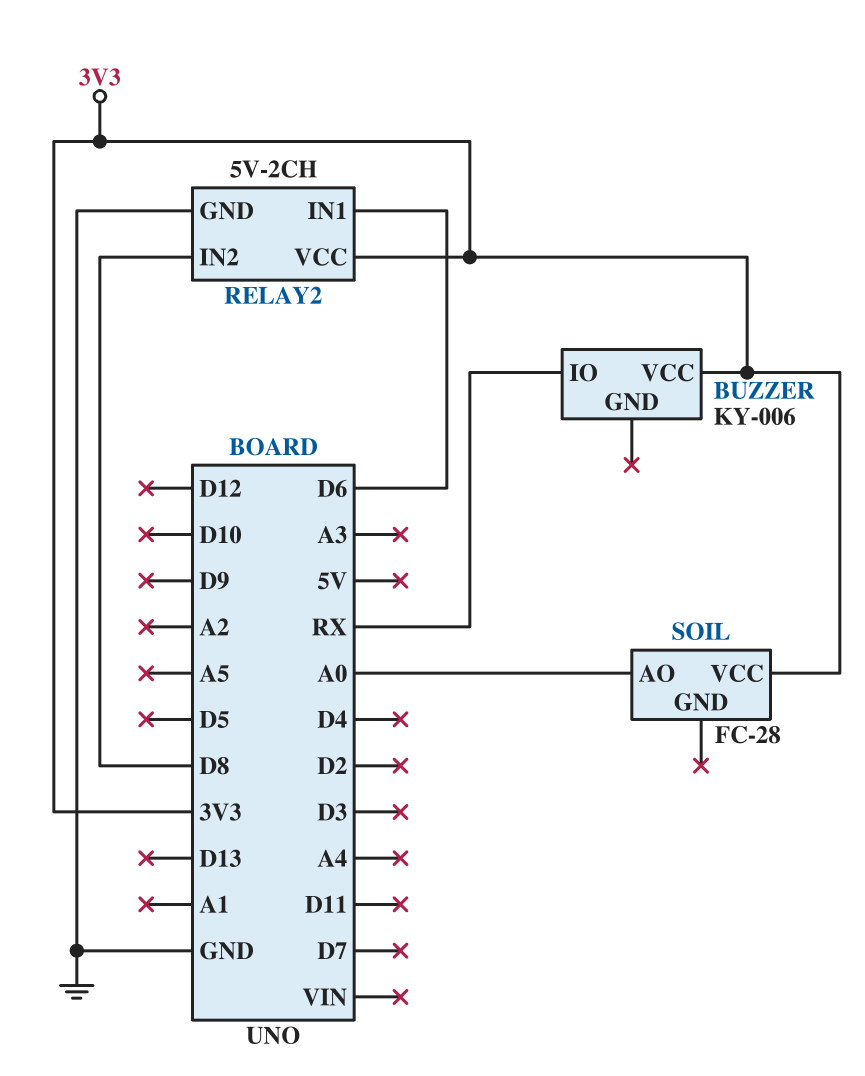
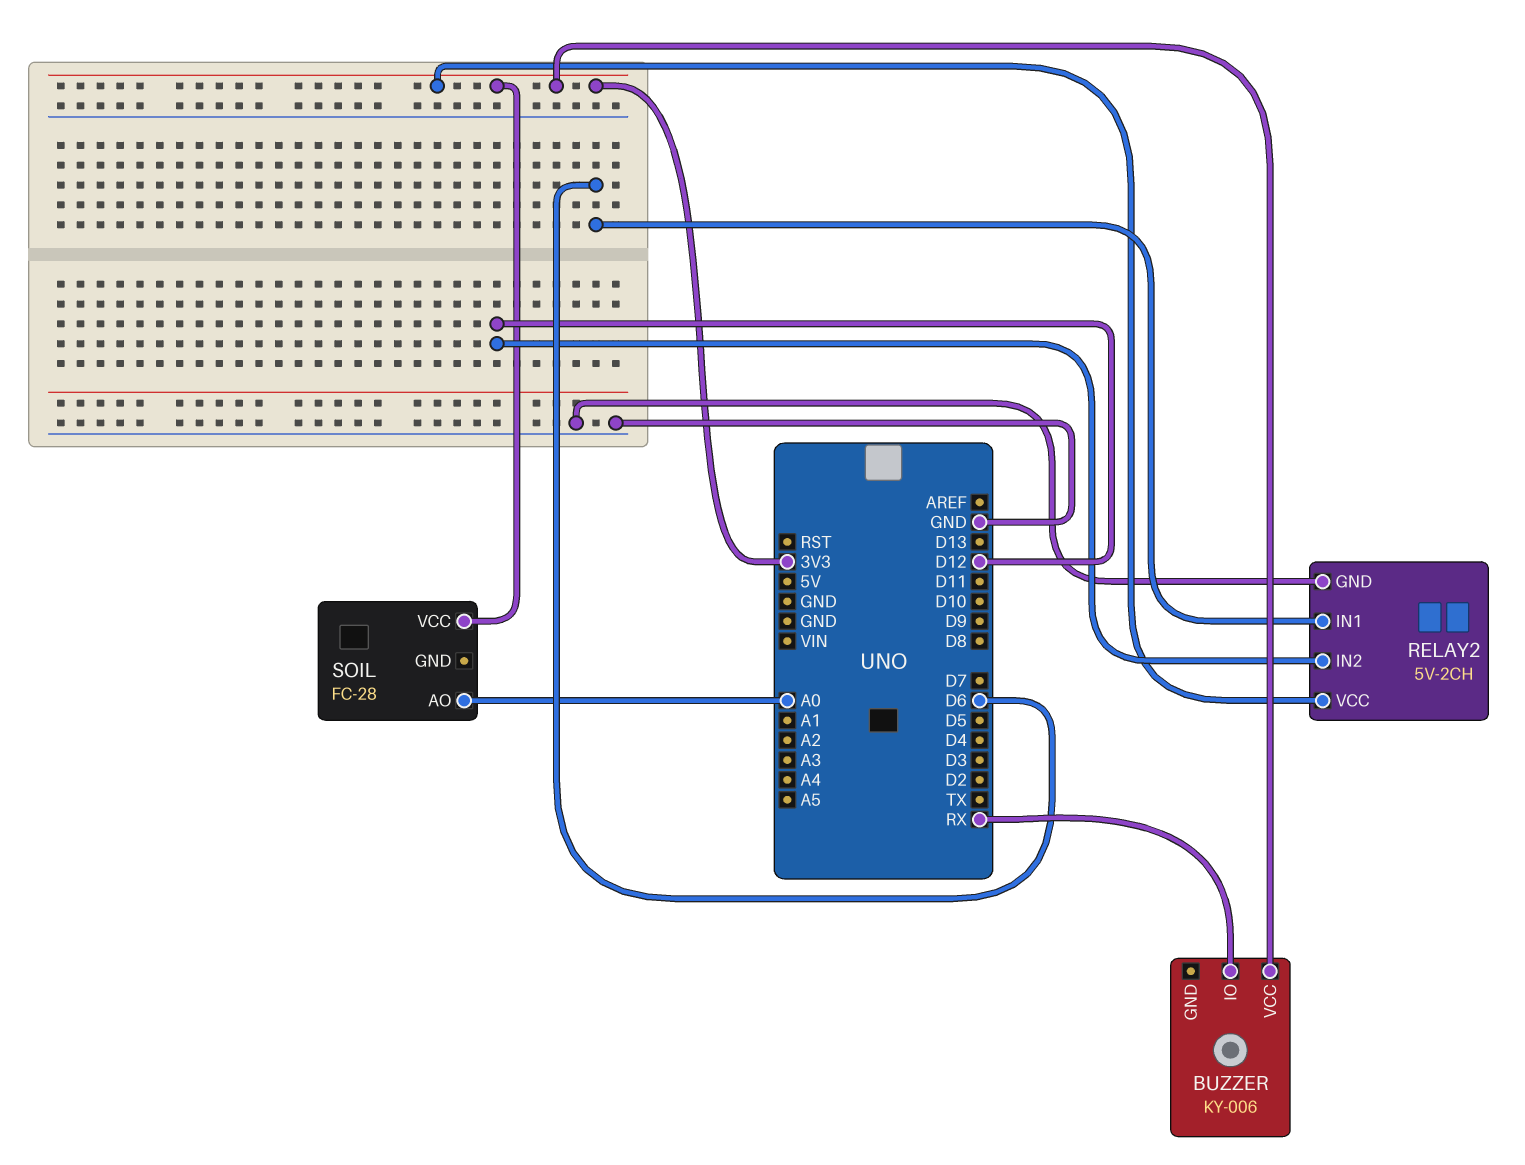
RELAY2 pin IN2: D8 -> D12

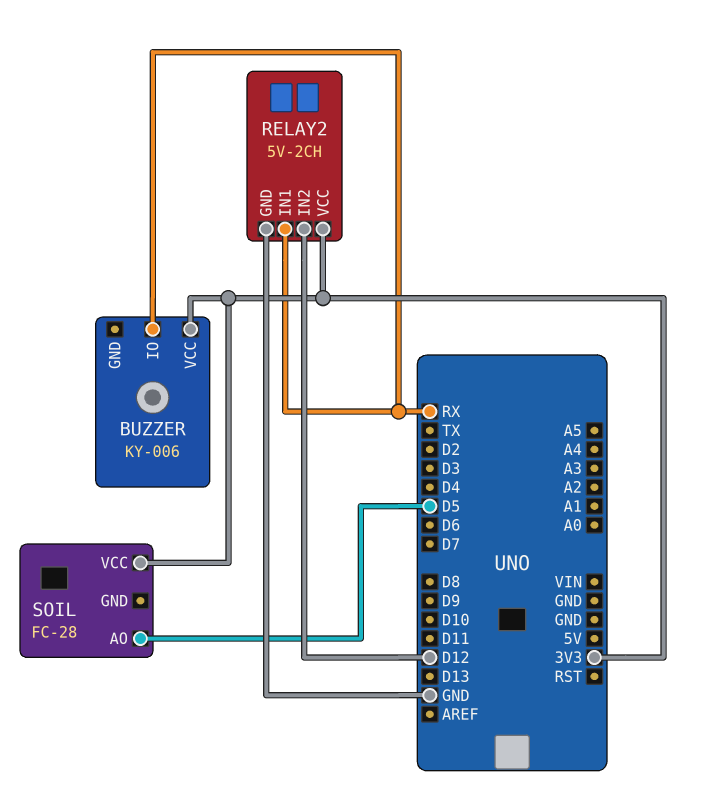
RELAY2 pin IN1: D6 -> RX
SOIL pin AO: A0 -> D5

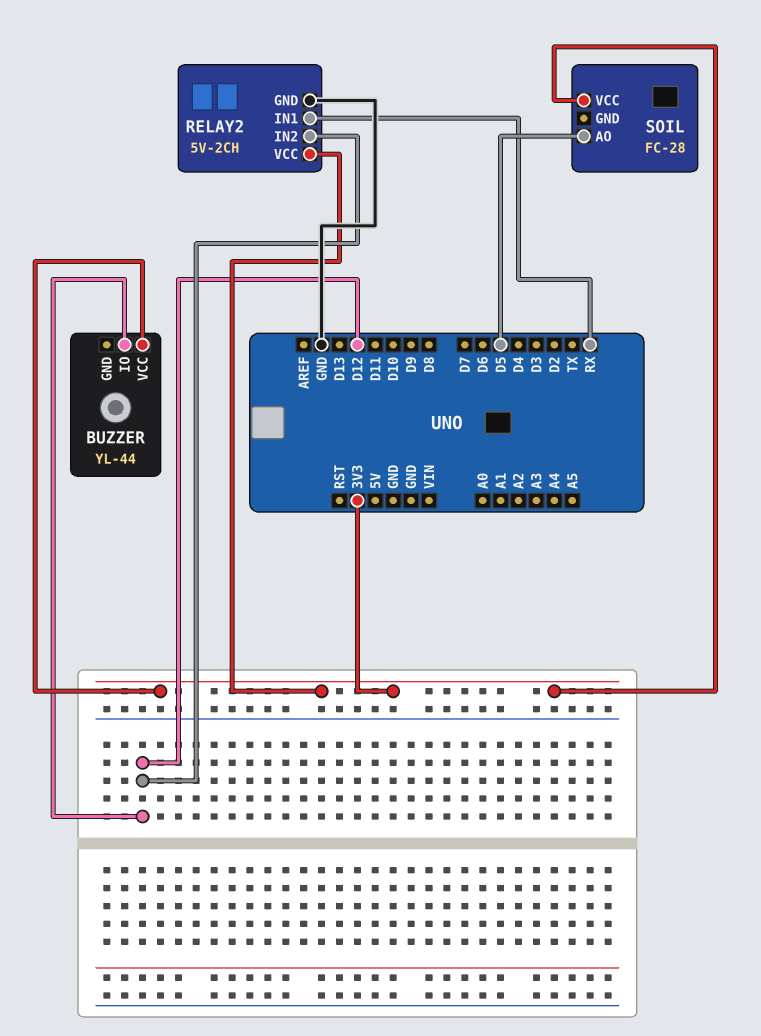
BUZZER: KY-006 -> YL-44
BUZZER pin IO: RX -> D12

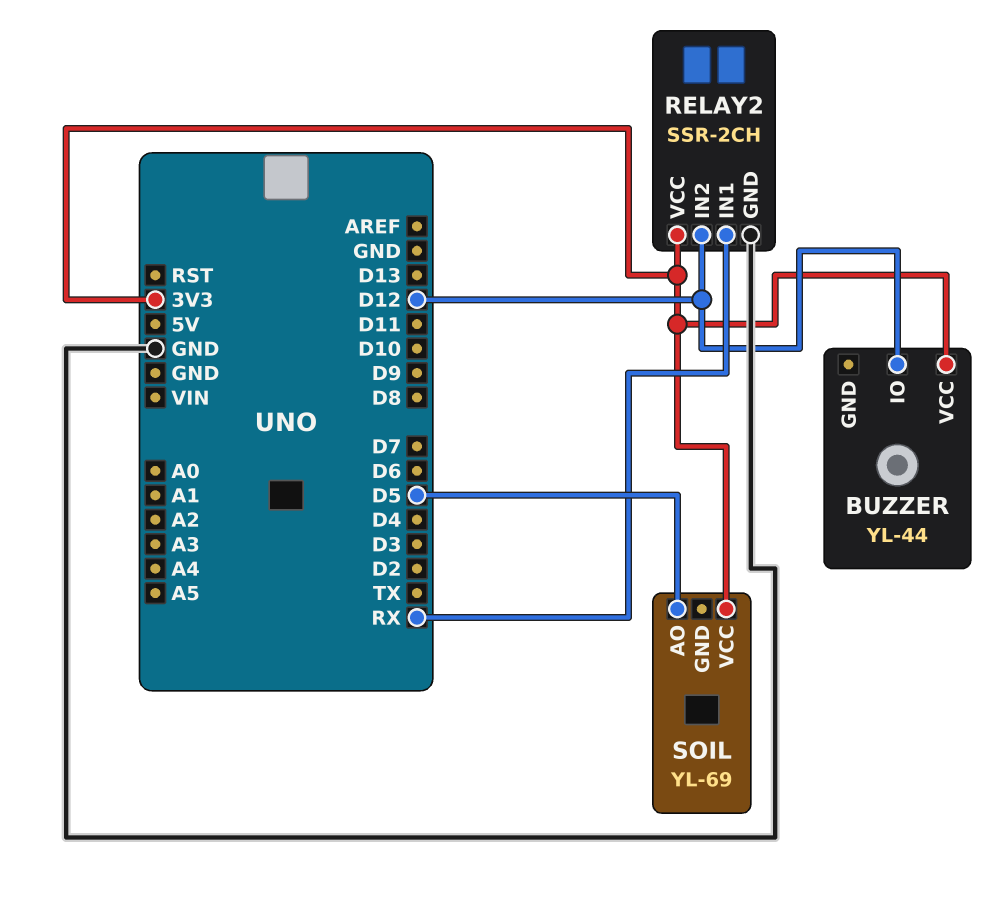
RELAY2: 5V-2CH -> SSR-2CH
SOIL: FC-28 -> YL-69

